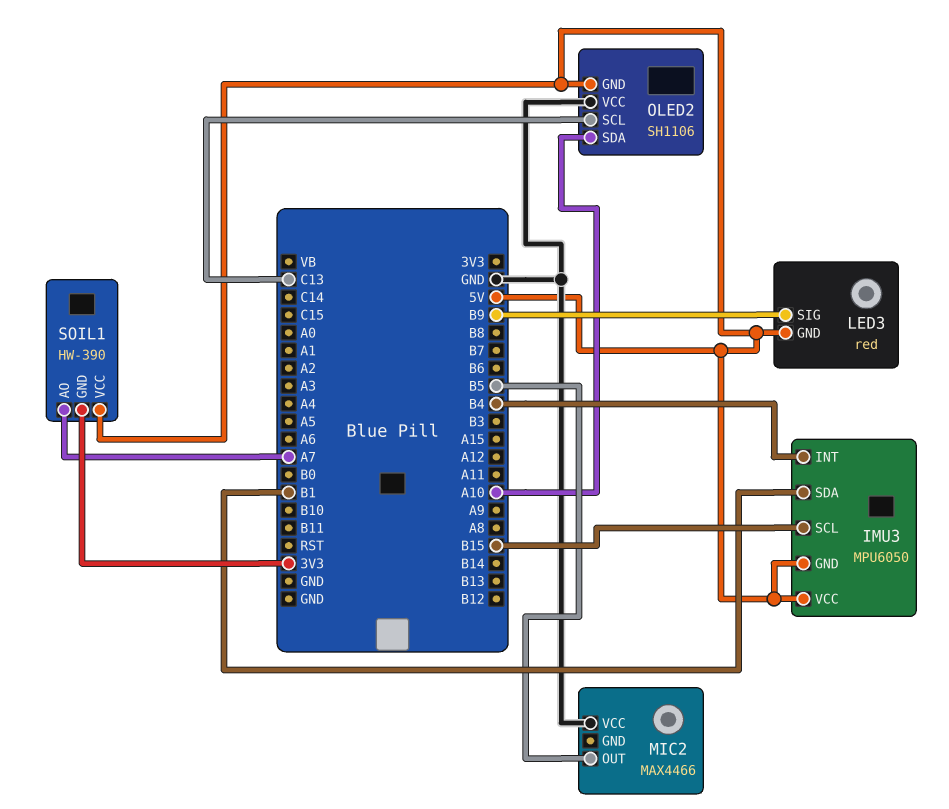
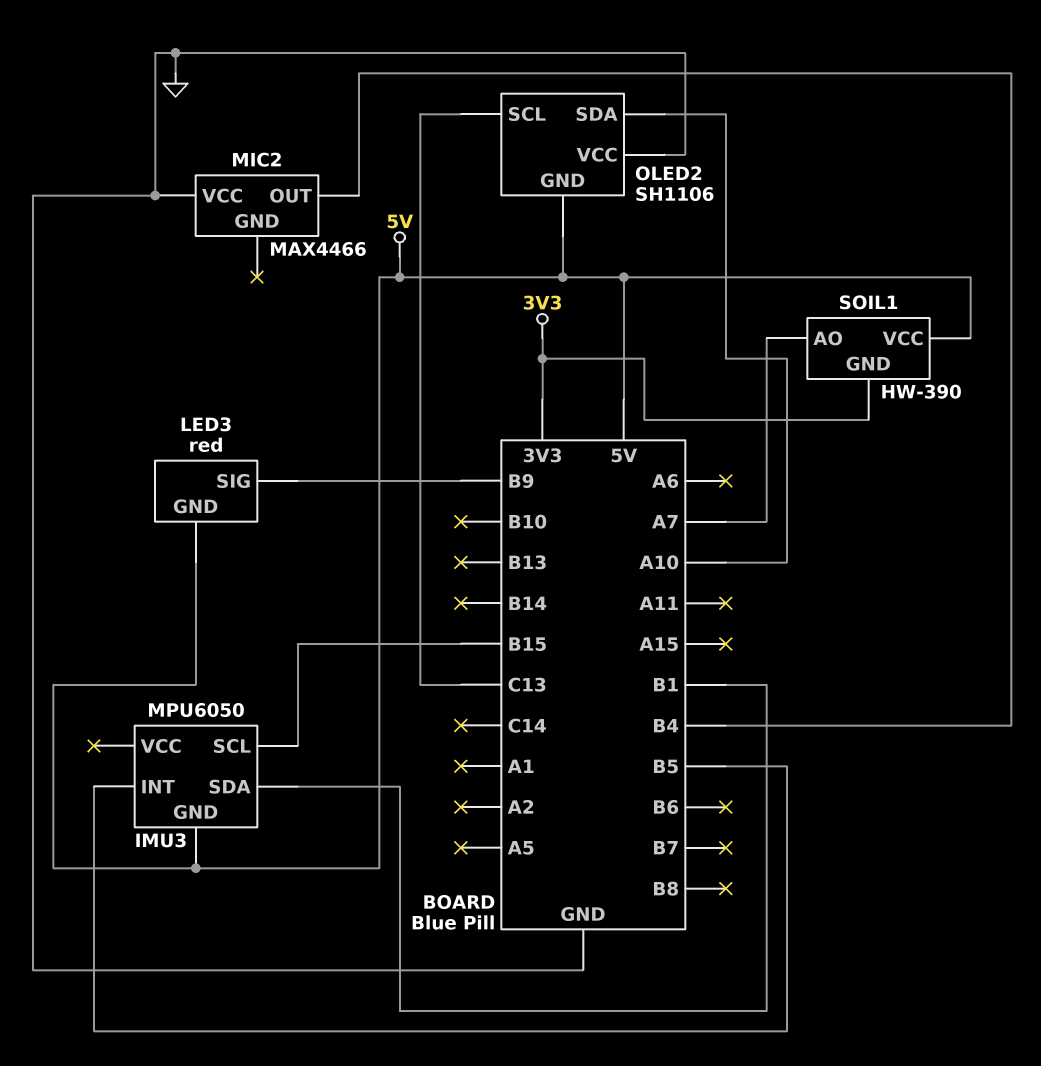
IMU3 pin INT: B4 -> B5
IMU3 pin VCC: 5V -> none
MIC2 pin OUT: B5 -> B4

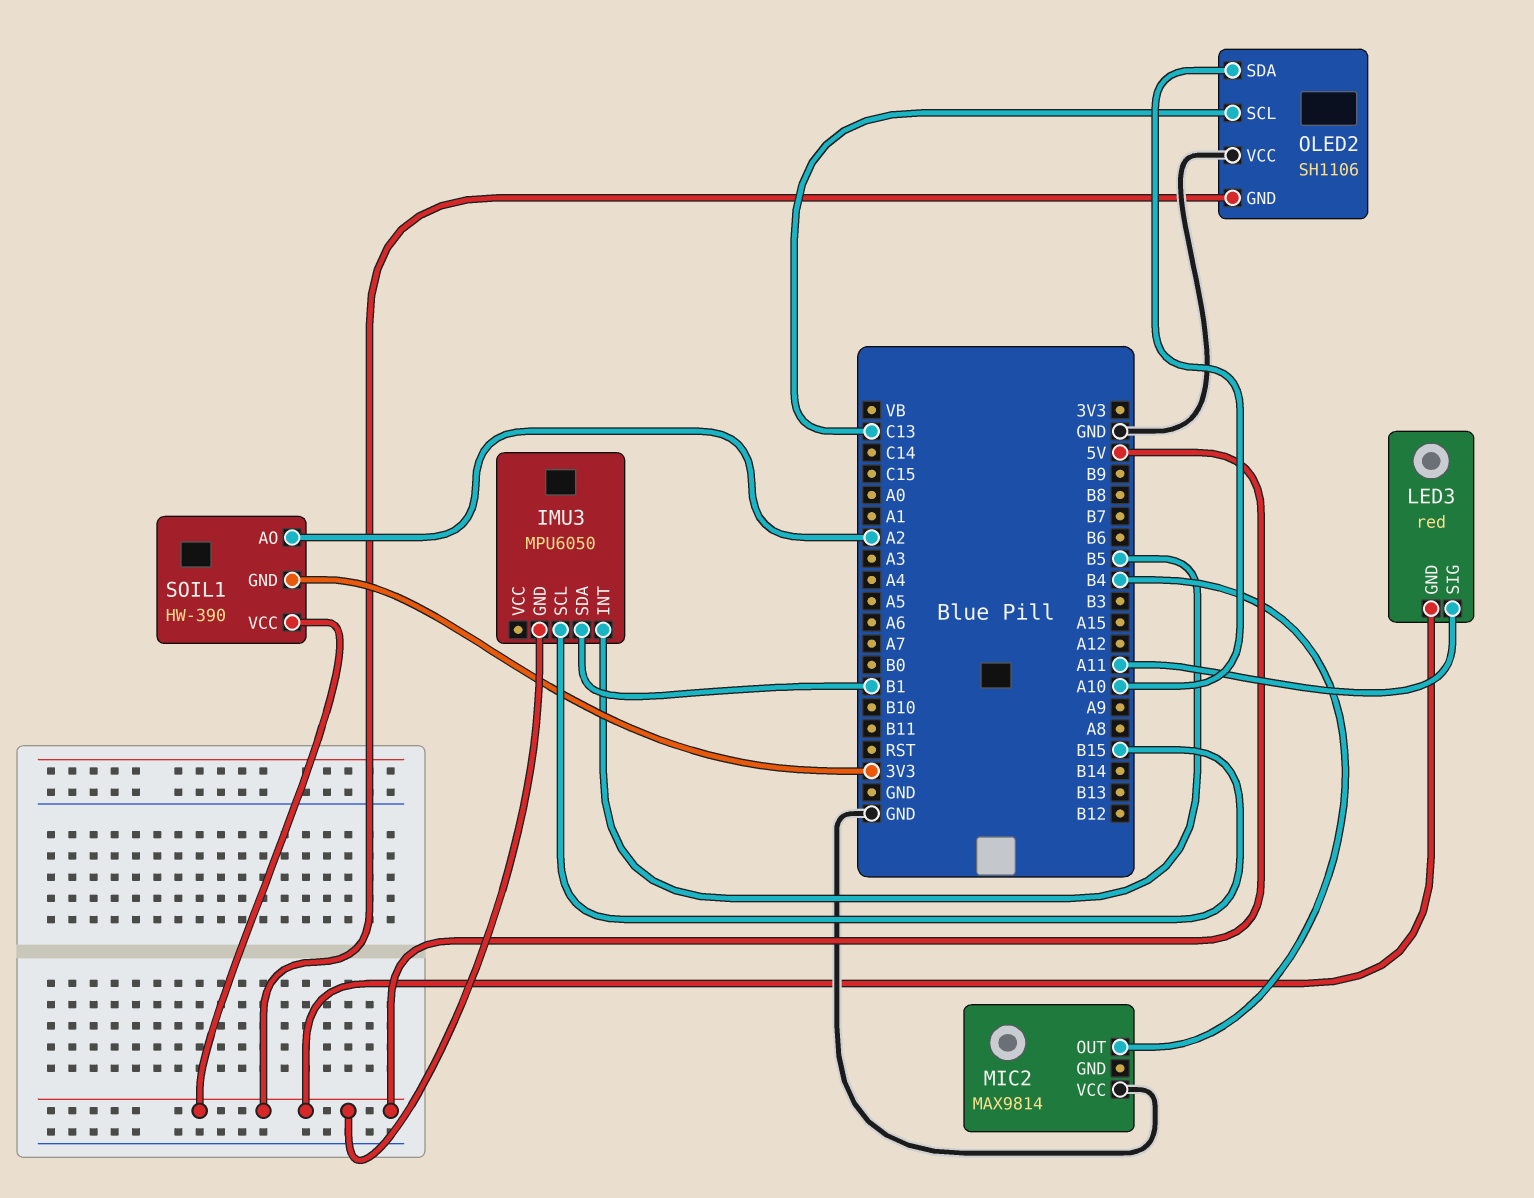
LED3 pin SIG: B9 -> A11
MIC2: MAX4466 -> MAX9814
SOIL1 pin AO: A7 -> A2

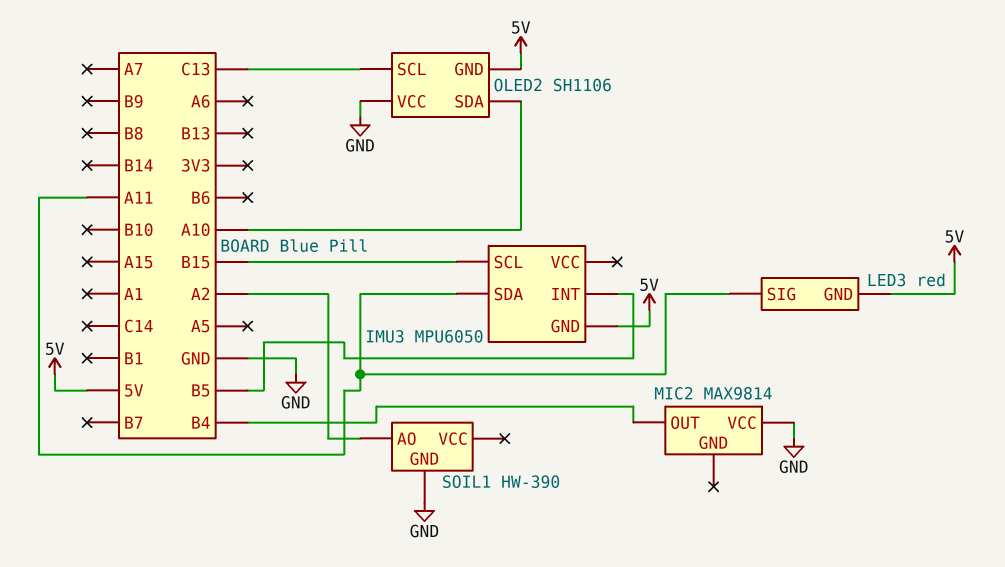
IMU3 pin SDA: B1 -> A11
SOIL1 pin GND: 3V3 -> GND
SOIL1 pin VCC: 5V -> none

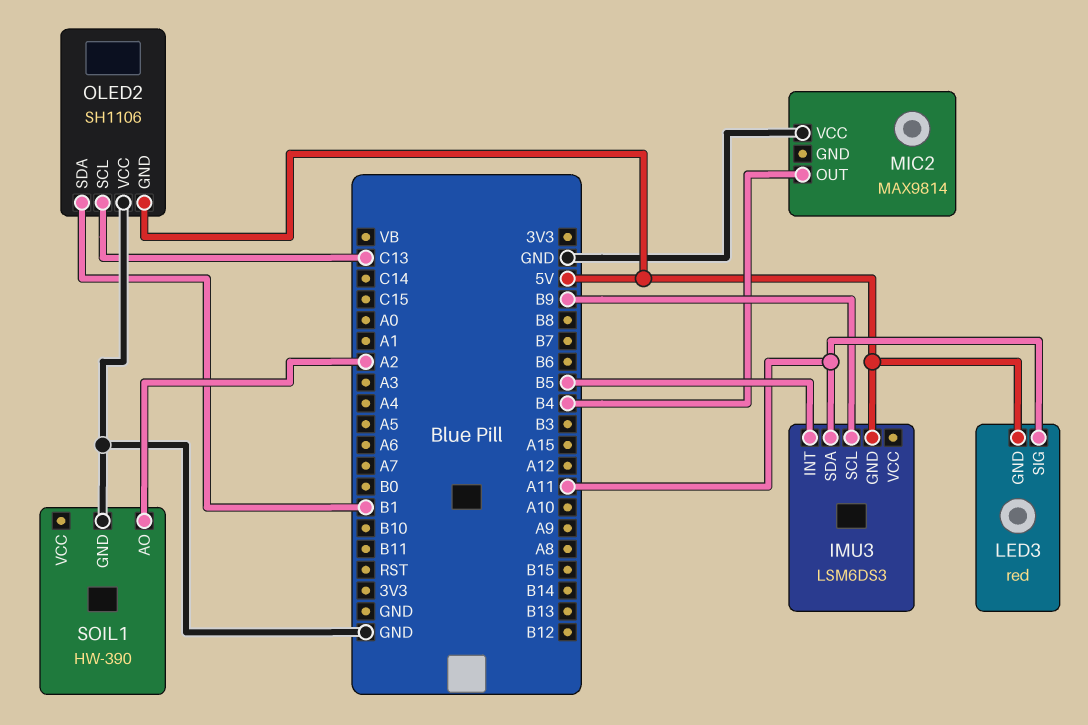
IMU3: MPU6050 -> LSM6DS3
IMU3 pin SCL: B15 -> B9
OLED2 pin SDA: A10 -> B1

